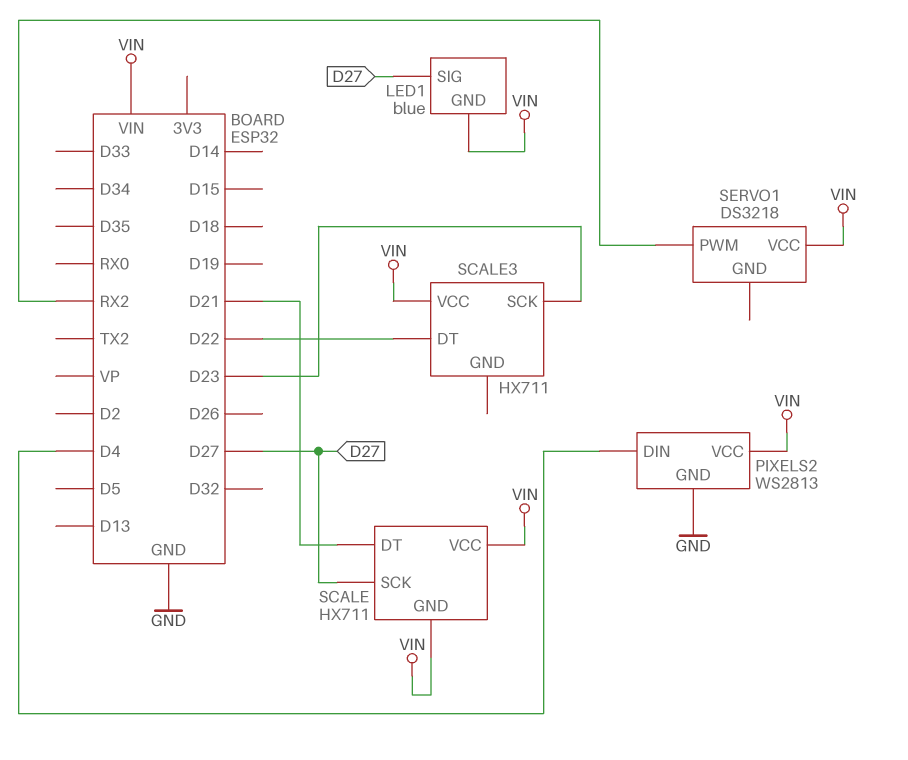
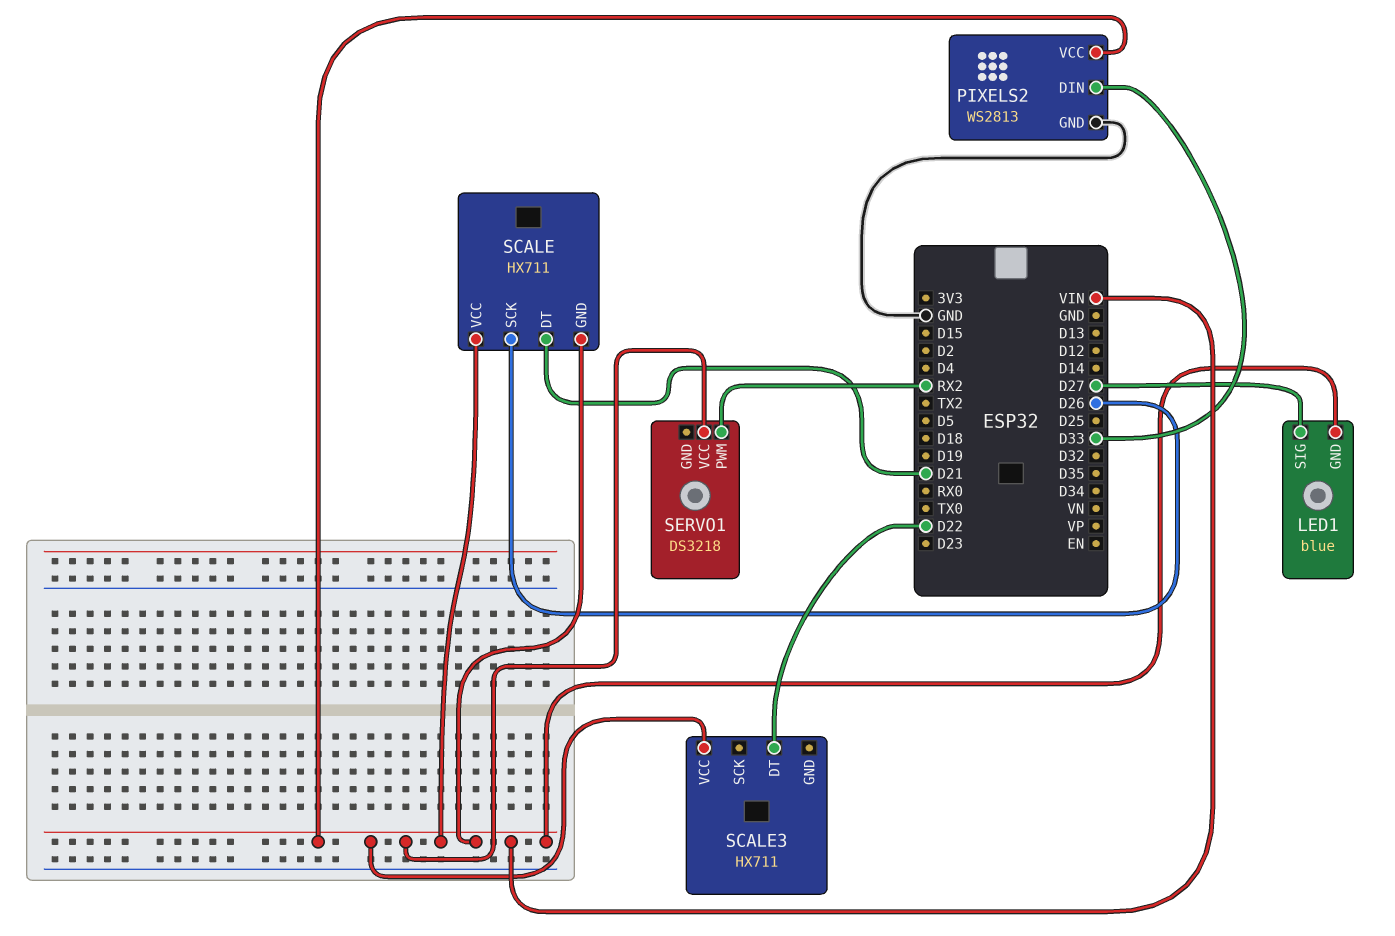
PIXELS2 pin DIN: D4 -> D33
SCALE pin SCK: D27 -> D26
SCALE3 pin SCK: D23 -> none

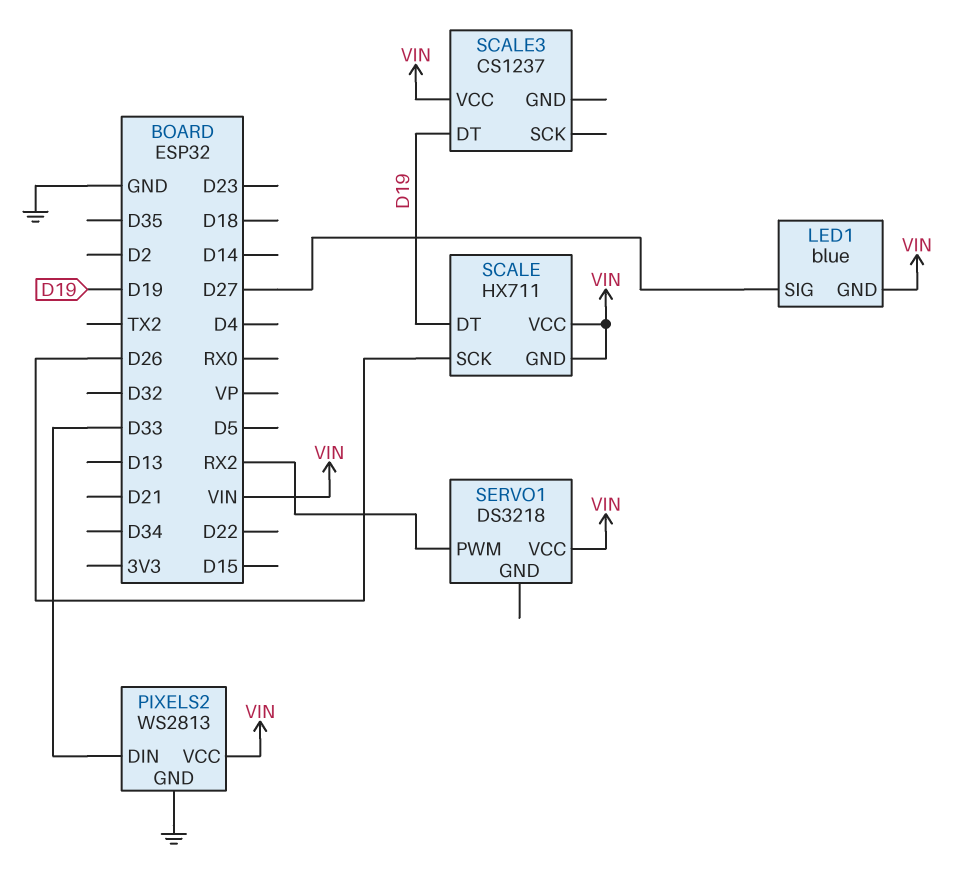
SCALE pin DT: D21 -> D19
SCALE3: HX711 -> CS1237
SCALE3 pin DT: D22 -> D19

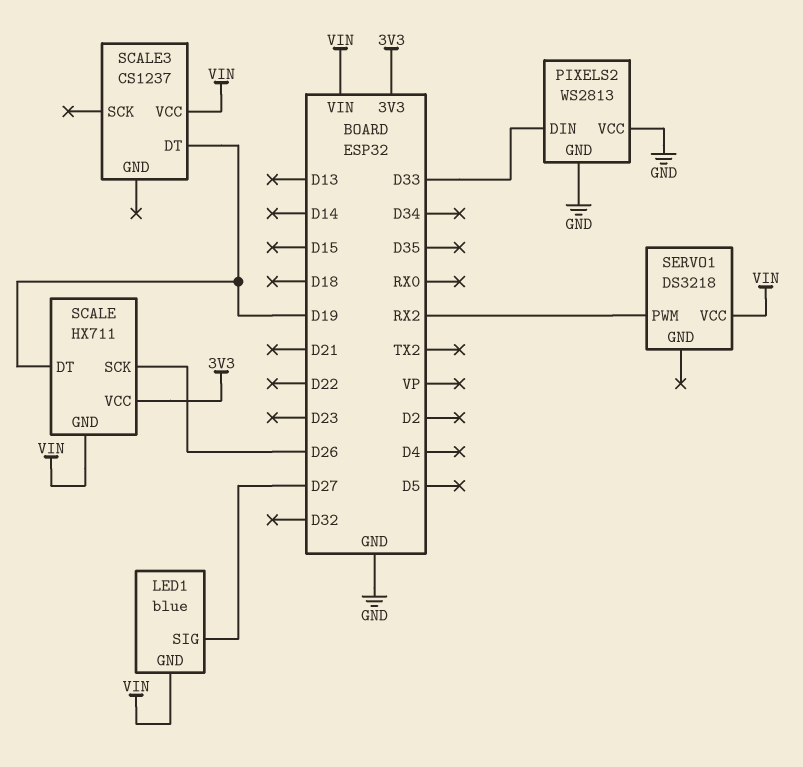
PIXELS2 pin VCC: VIN -> GND
SCALE pin VCC: VIN -> 3V3

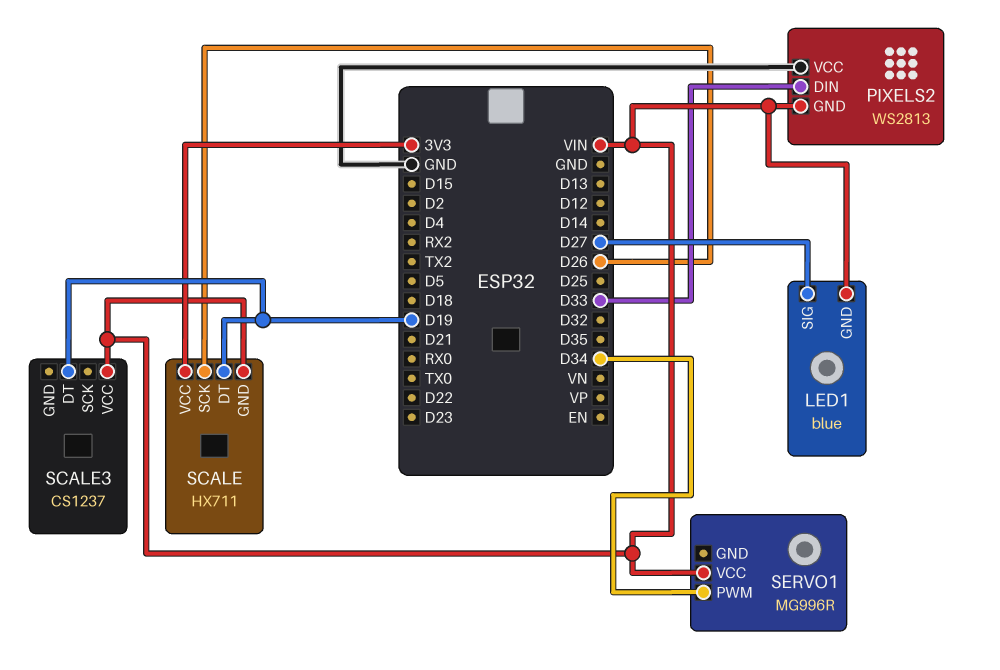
PIXELS2 pin GND: GND -> VIN
SERVO1: DS3218 -> MG996R
SERVO1 pin PWM: RX2 -> D34

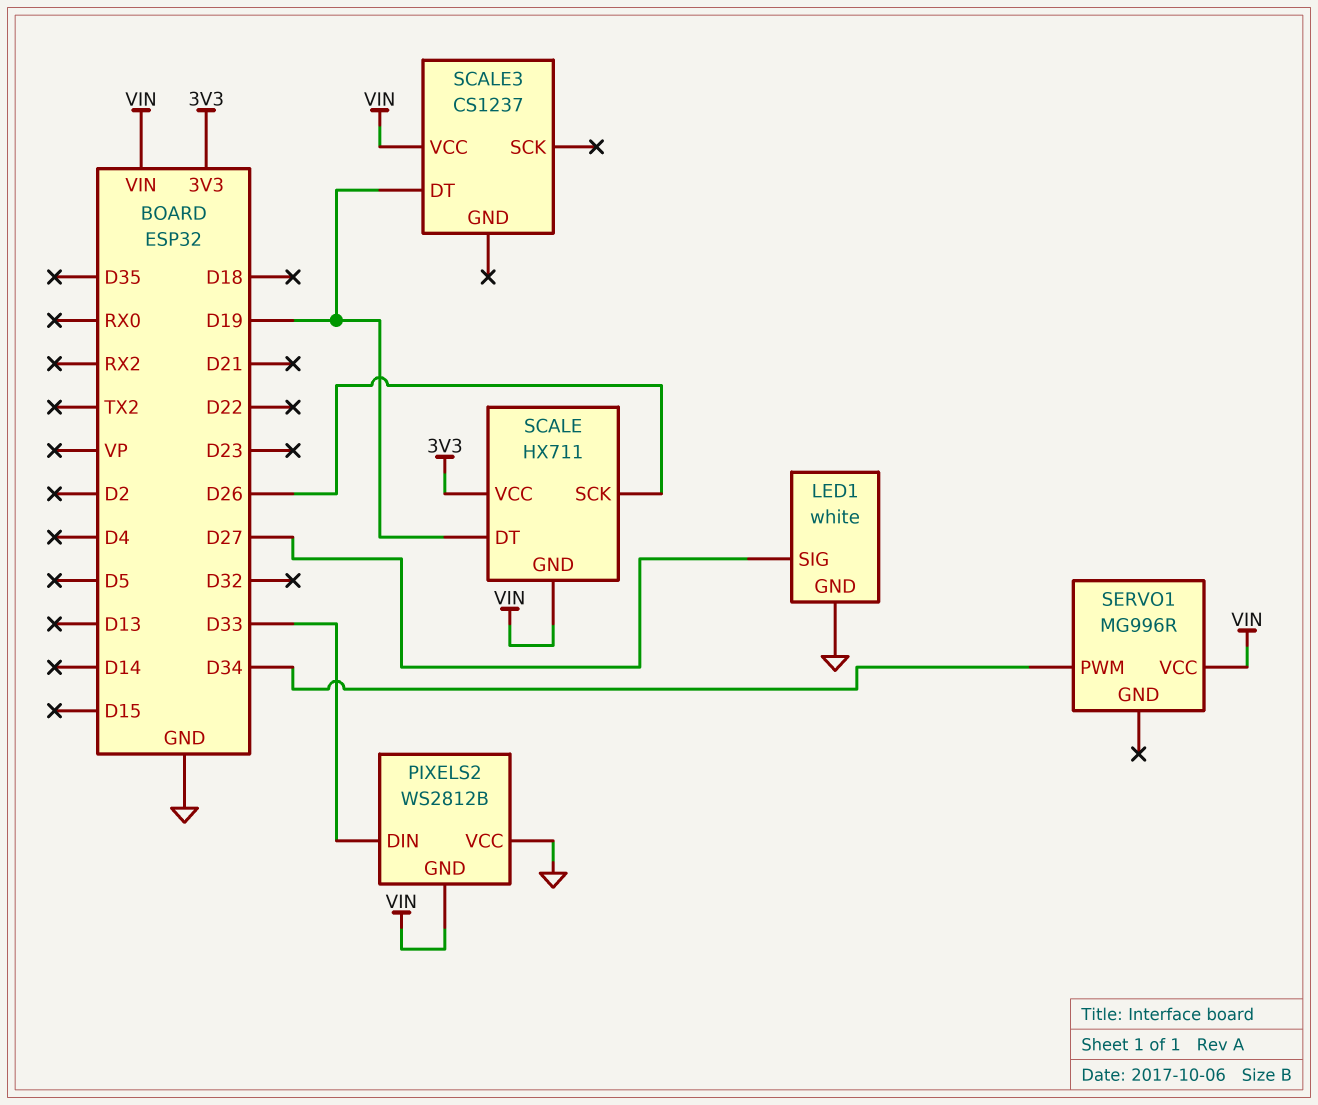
LED1: blue -> white
LED1 pin GND: VIN -> GND
PIXELS2: WS2813 -> WS2812B

